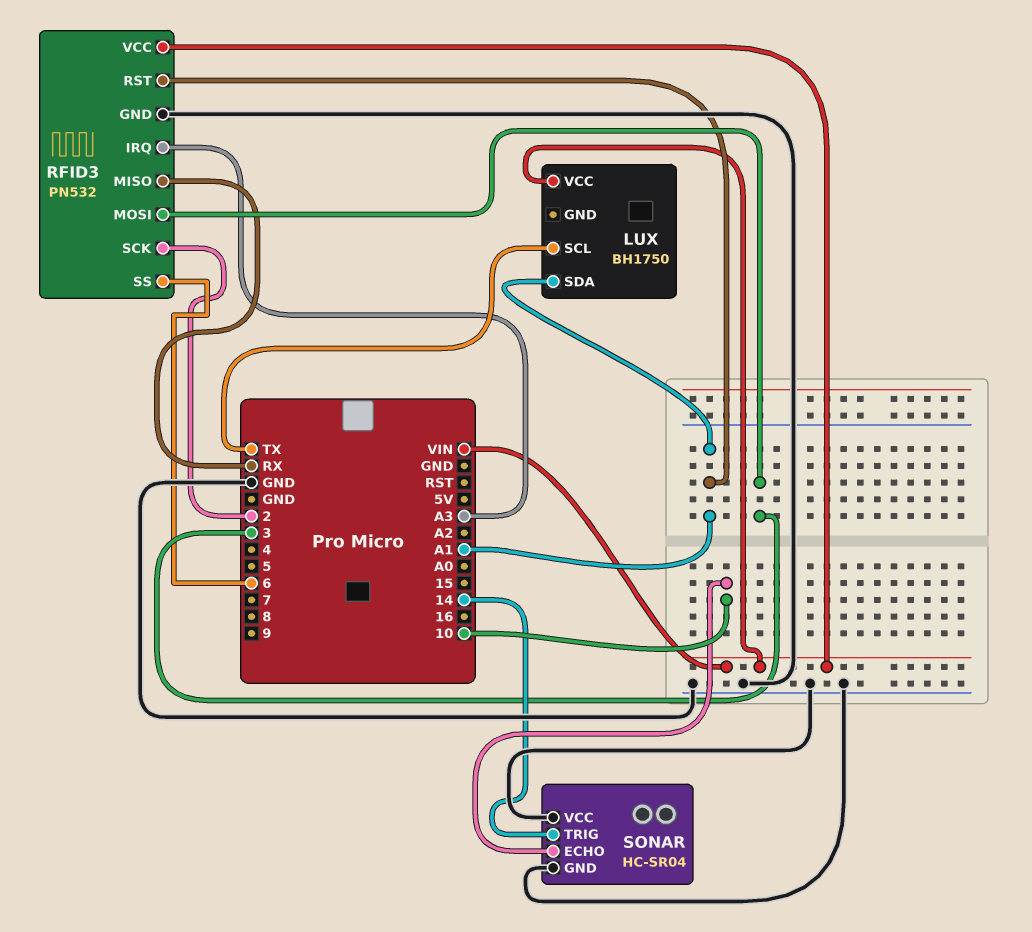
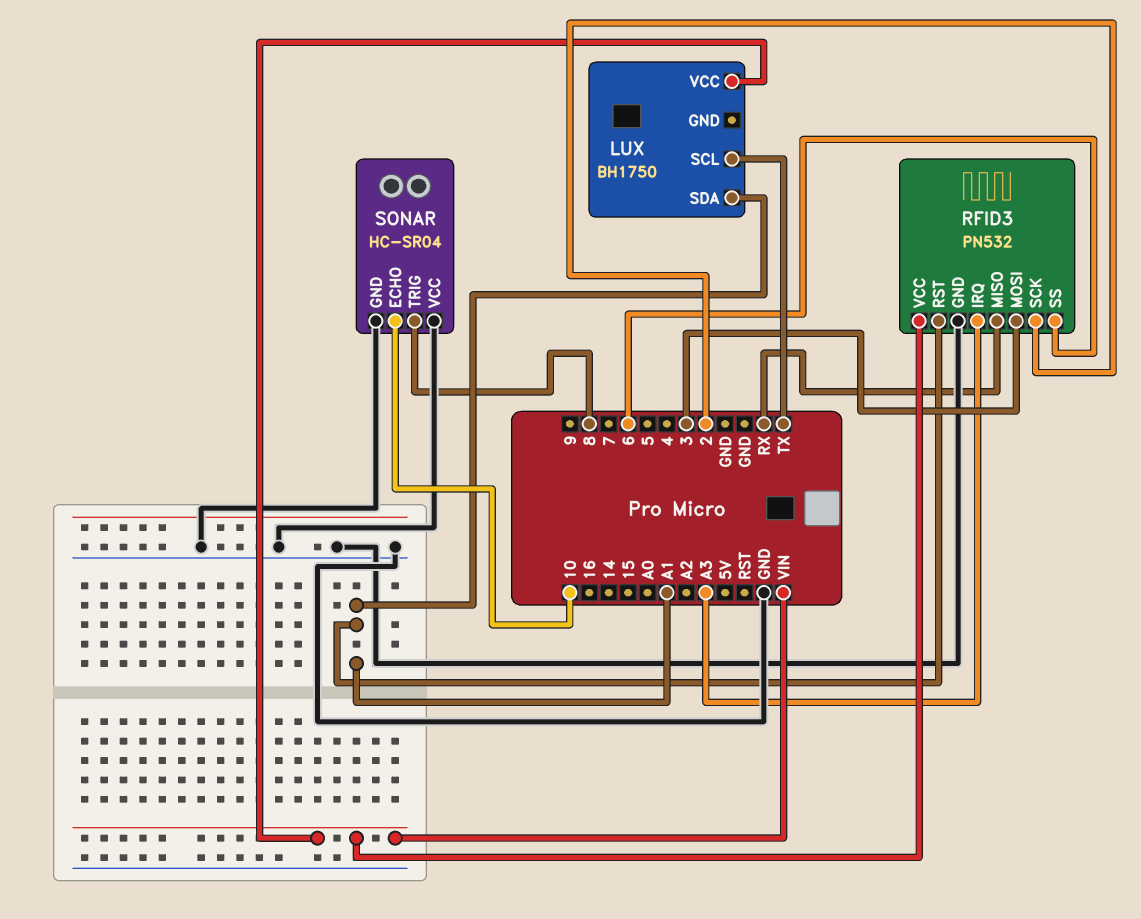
SONAR pin TRIG: 14 -> 8

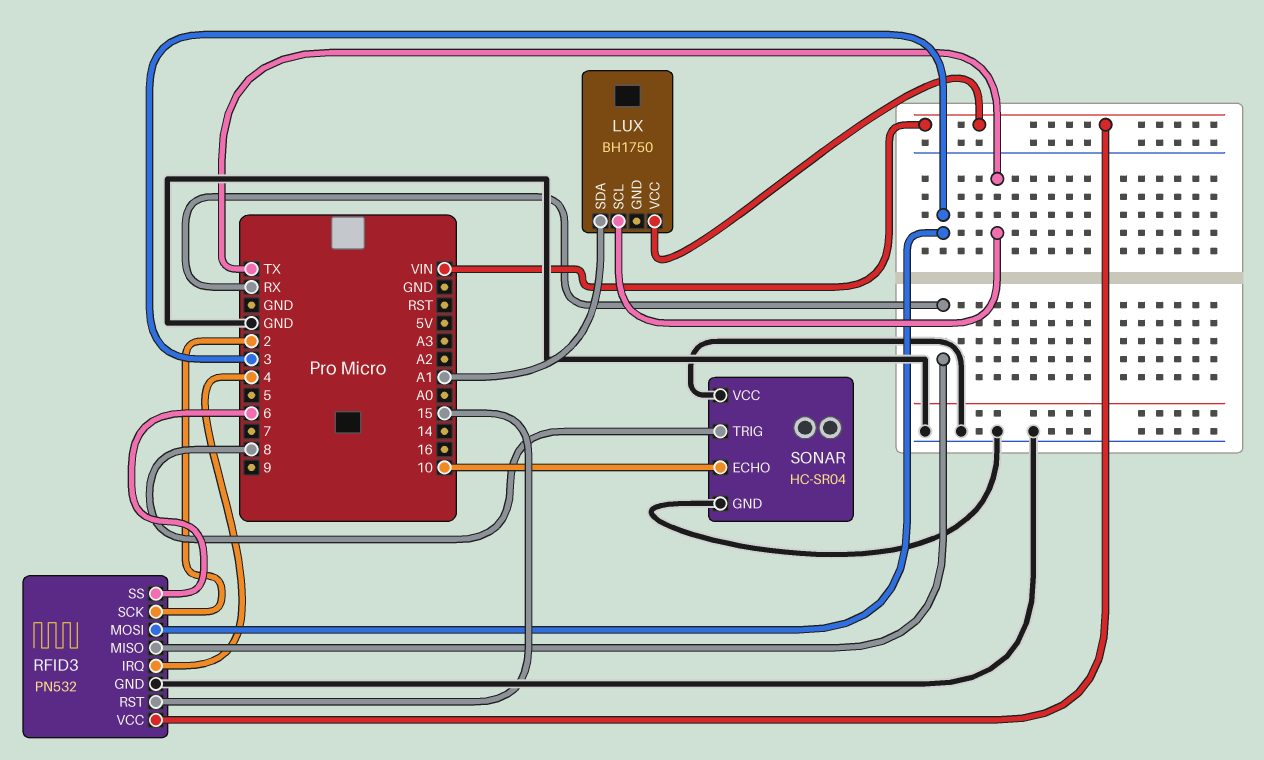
RFID3 pin IRQ: A3 -> 4
RFID3 pin RST: A1 -> 15

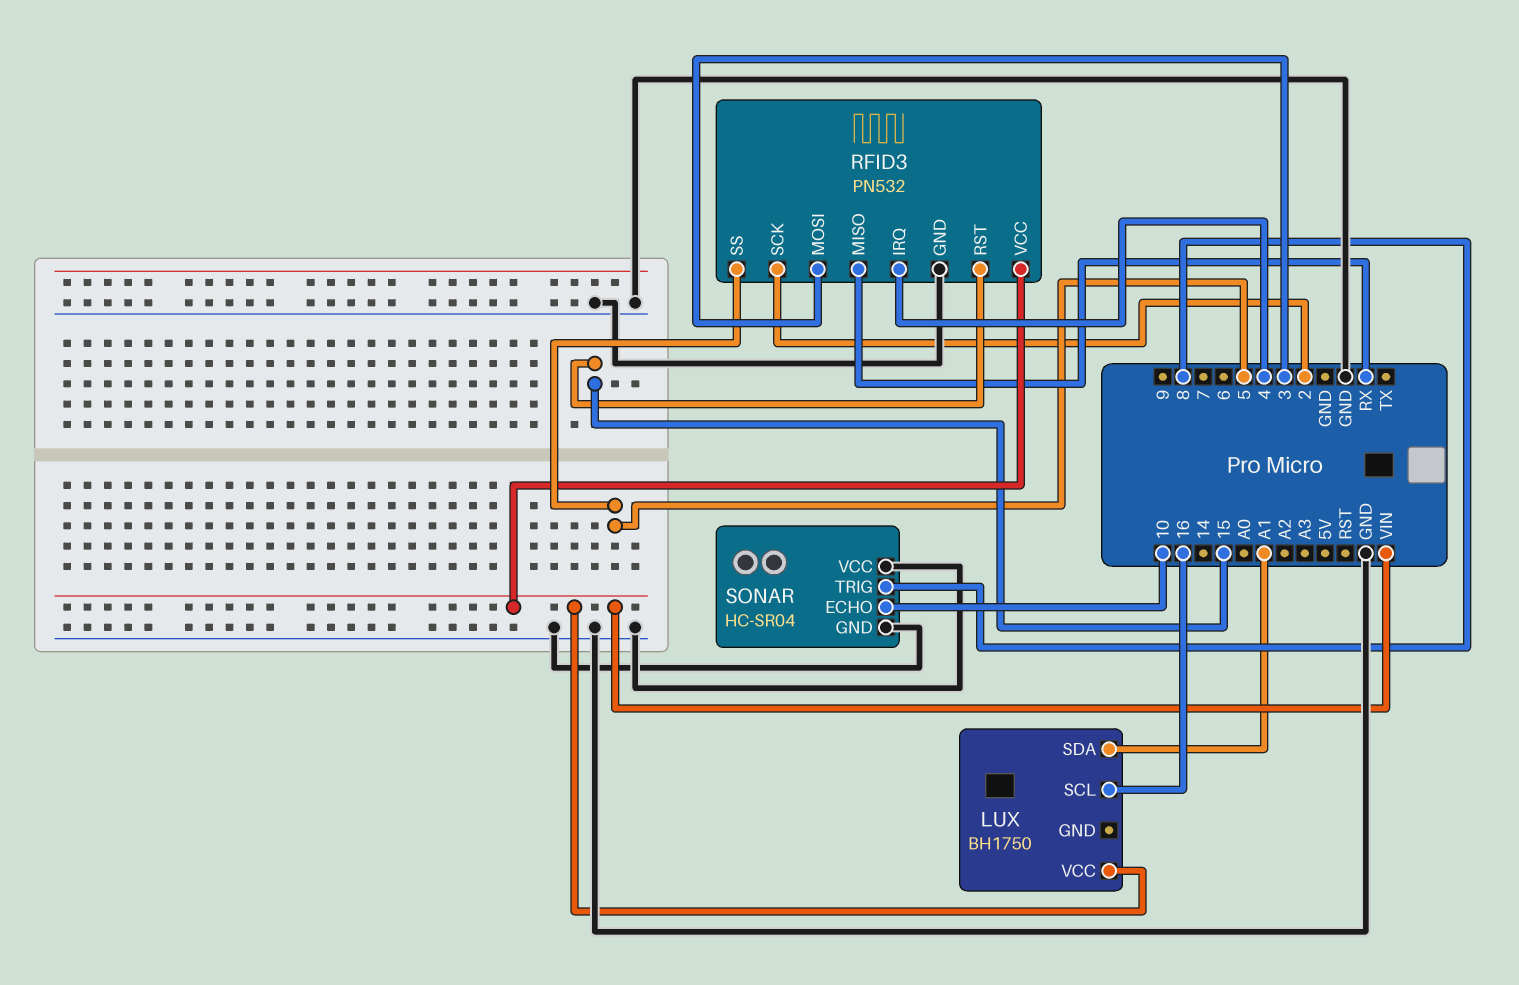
LUX pin SCL: TX -> 16
RFID3 pin SS: 6 -> 5

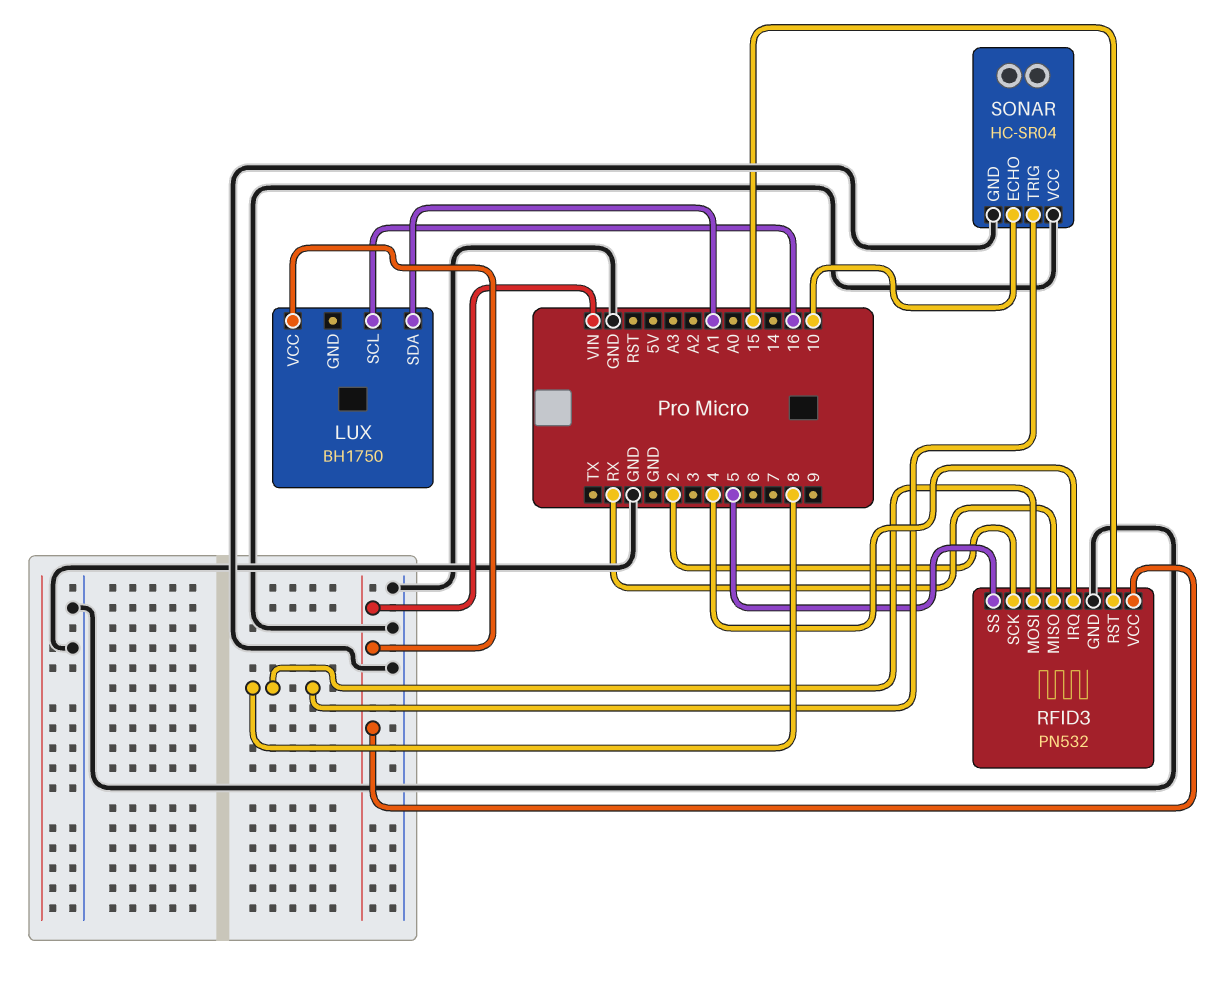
RFID3 pin MOSI: 3 -> 8

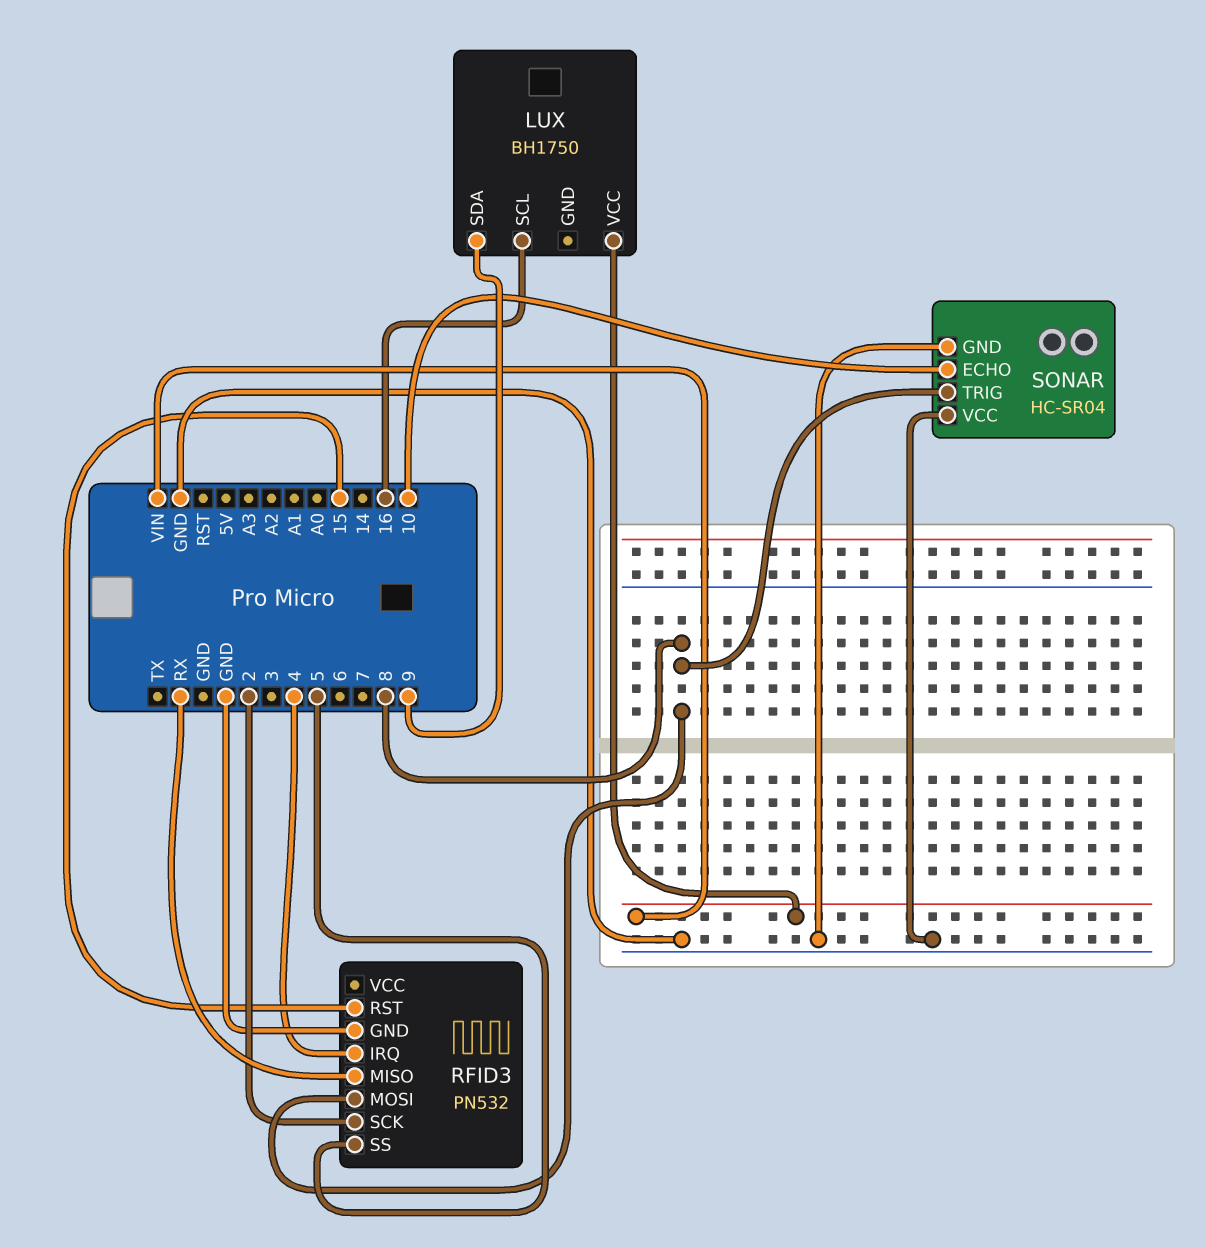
LUX pin SDA: A1 -> 9
RFID3 pin VCC: VIN -> none

